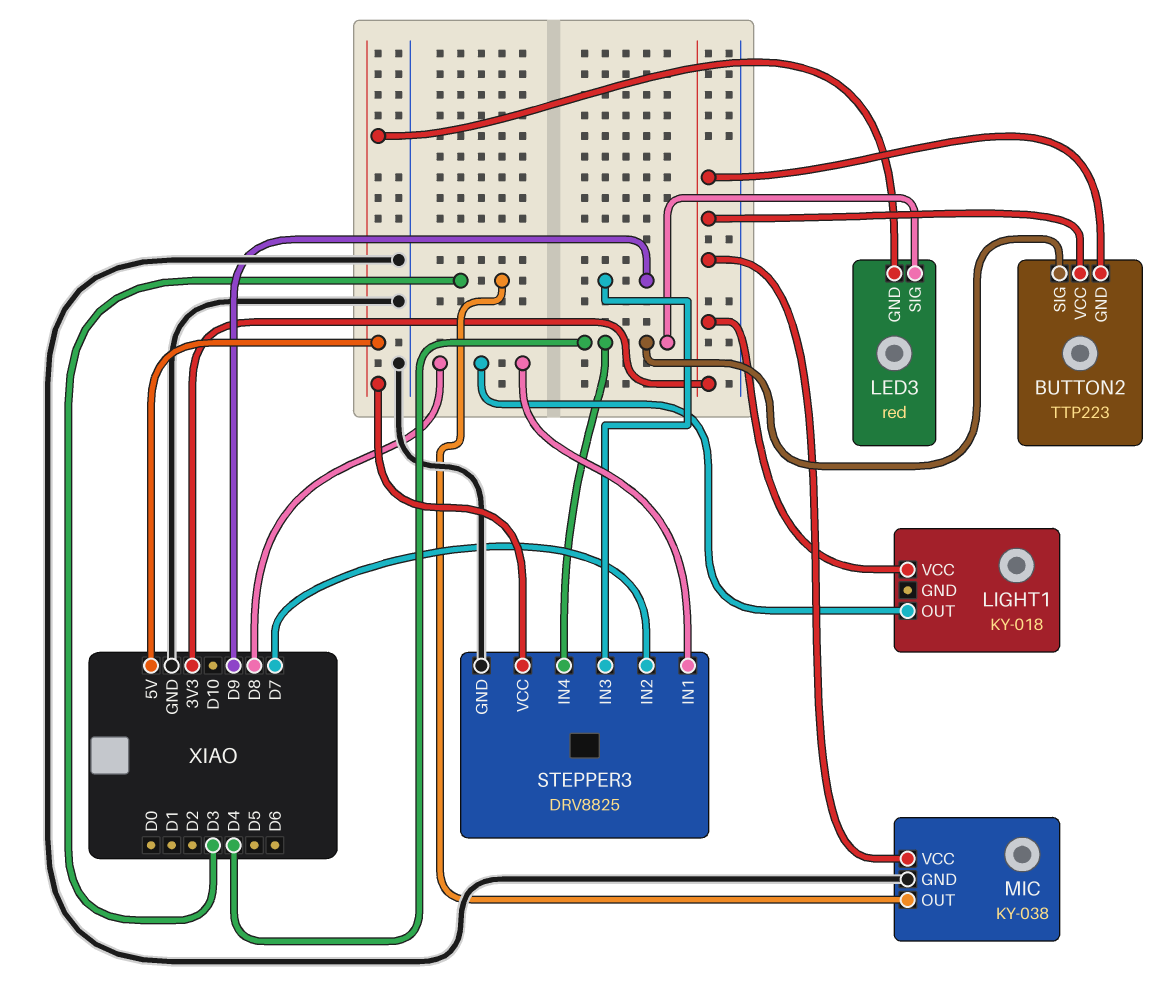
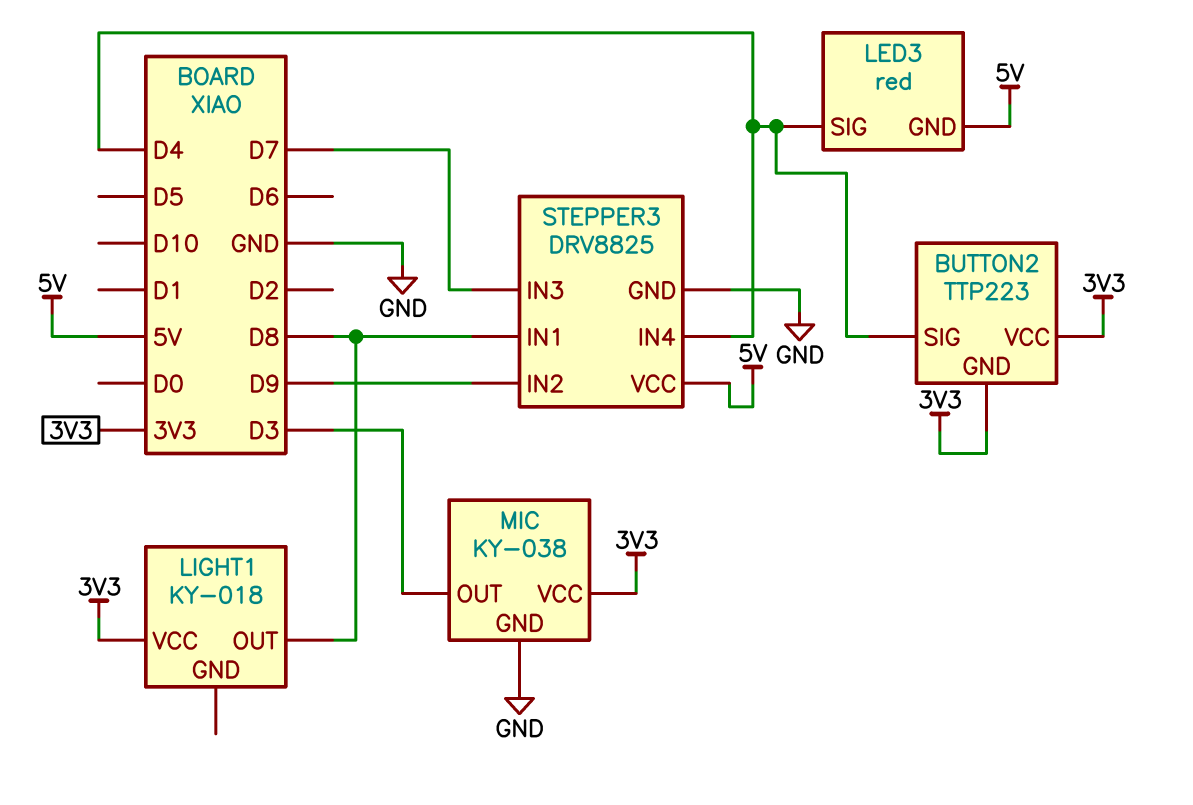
STEPPER3 pin IN2: D7 -> D9
STEPPER3 pin IN3: D9 -> D7

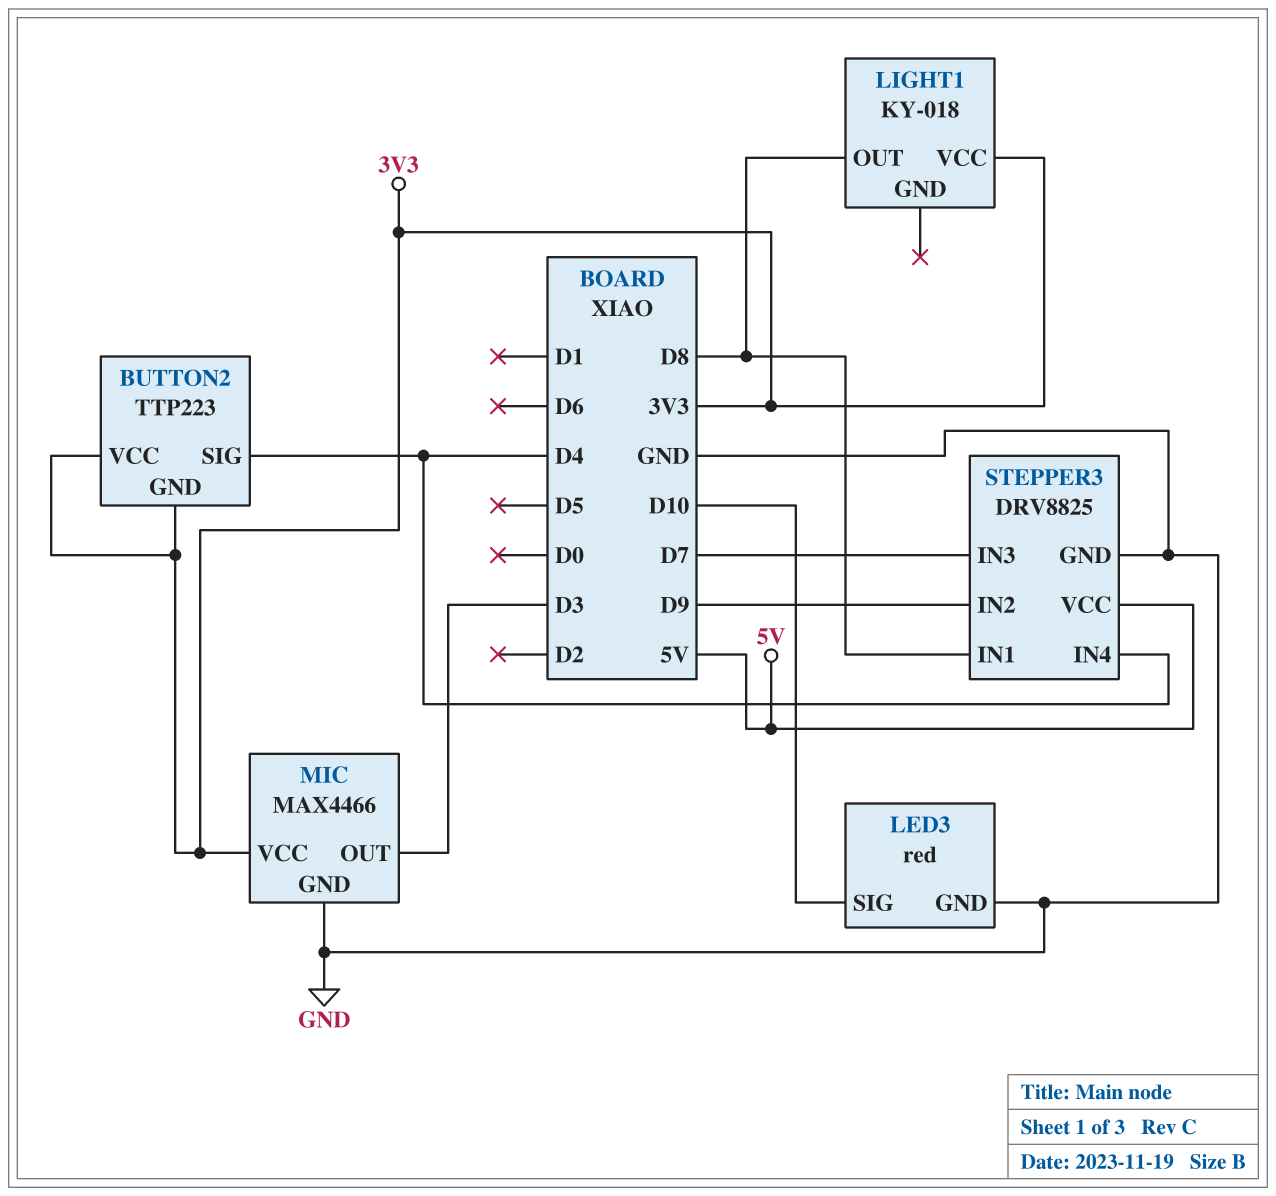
LED3 pin GND: 5V -> GND
LED3 pin SIG: D4 -> D10
MIC: KY-038 -> MAX4466

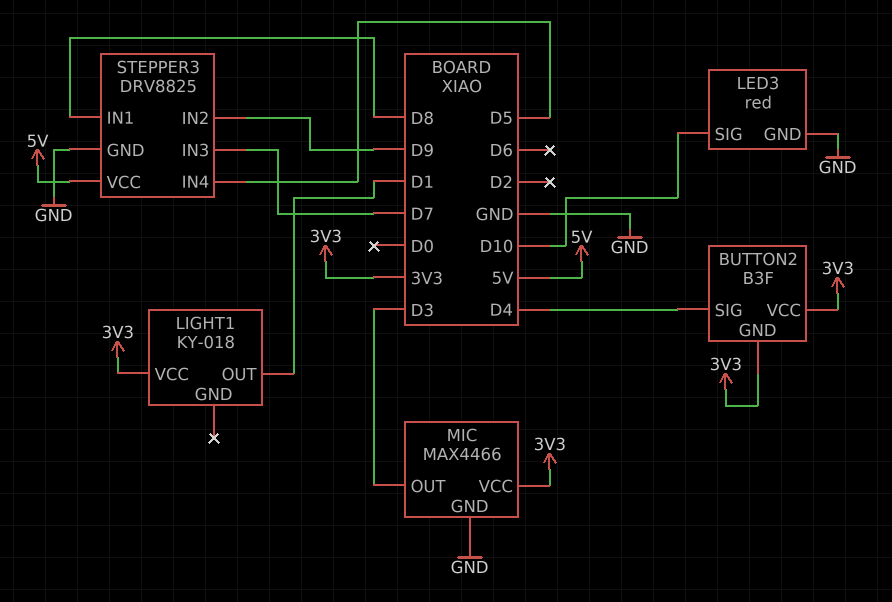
BUTTON2: TTP223 -> B3F
LIGHT1 pin OUT: D8 -> D1
STEPPER3 pin IN4: D4 -> D5

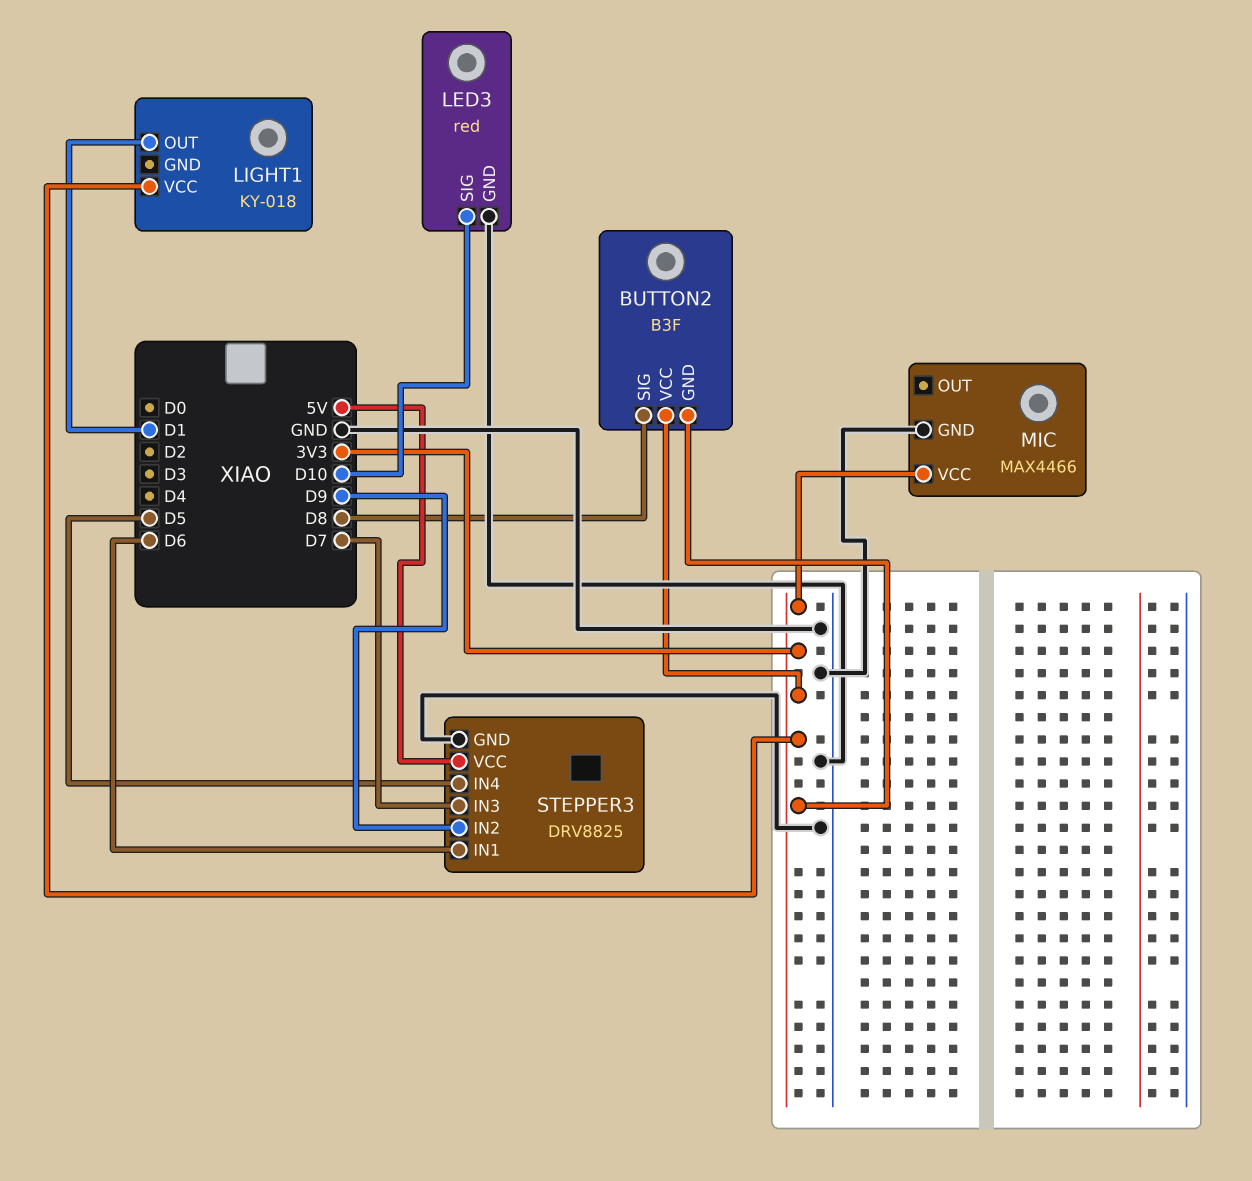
BUTTON2 pin SIG: D4 -> D8
MIC pin OUT: D3 -> none
STEPPER3 pin IN1: D8 -> D6

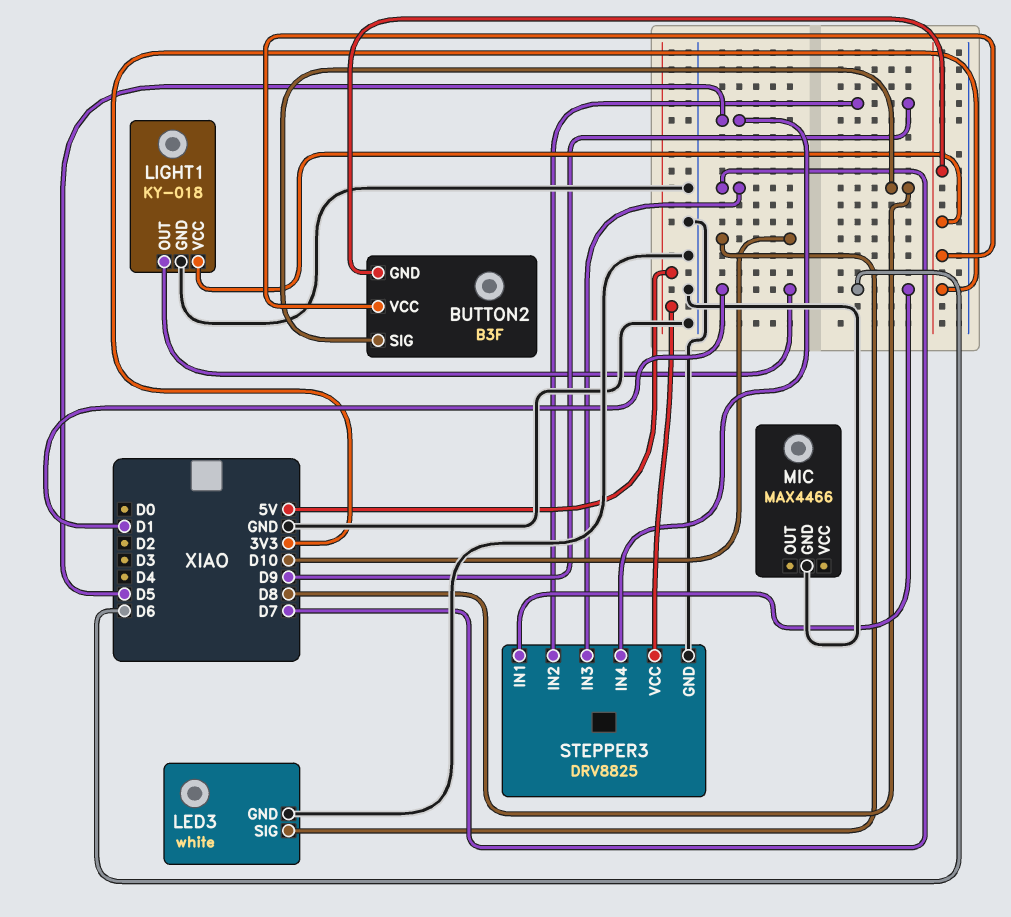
LED3: red -> white
LIGHT1 pin GND: none -> GND
MIC pin VCC: 3V3 -> none

